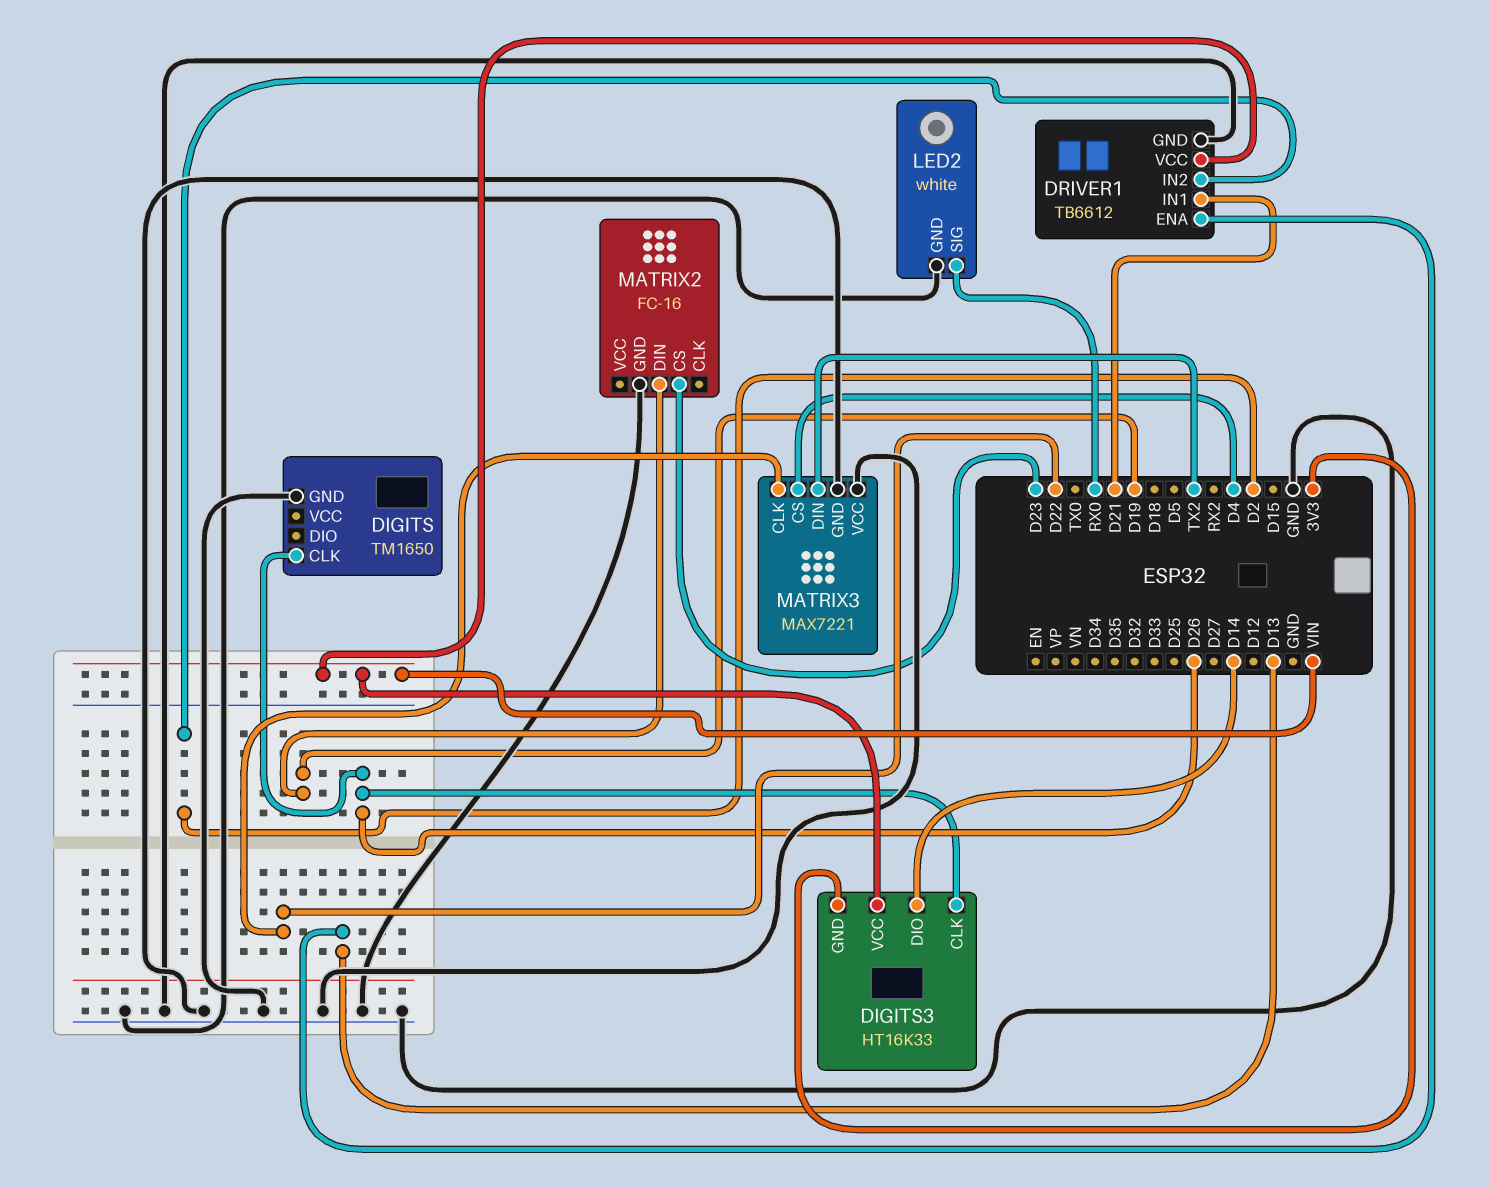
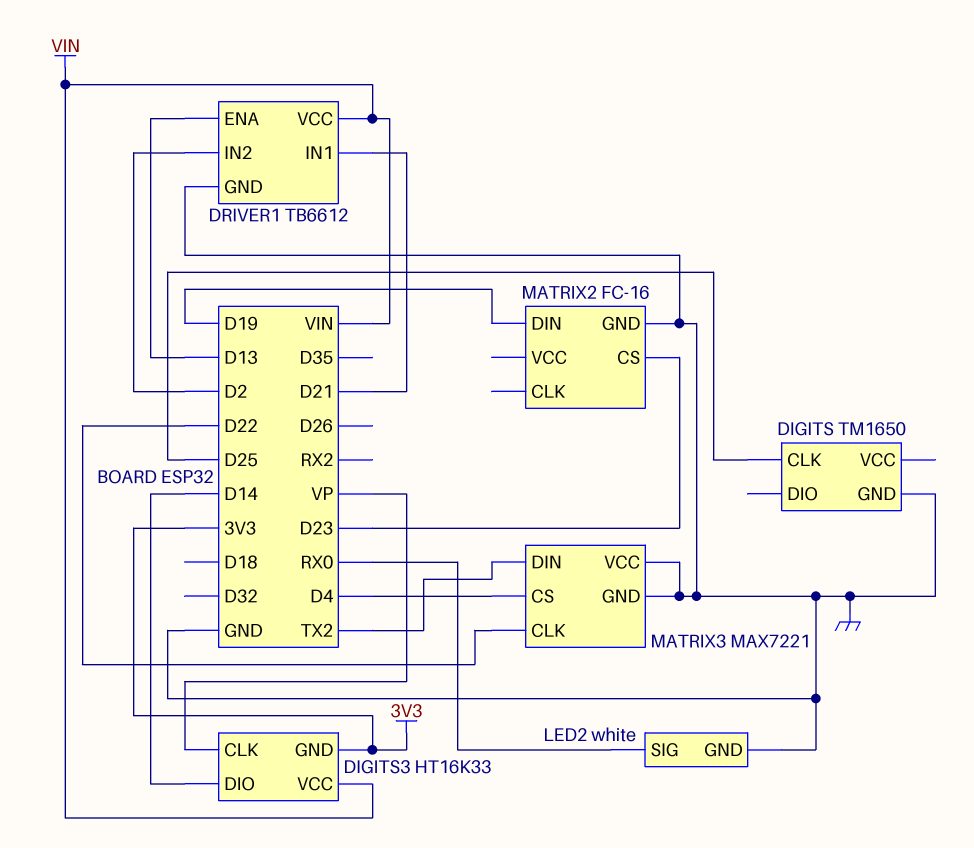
DIGITS pin CLK: D26 -> D25
DIGITS3 pin CLK: D26 -> VP

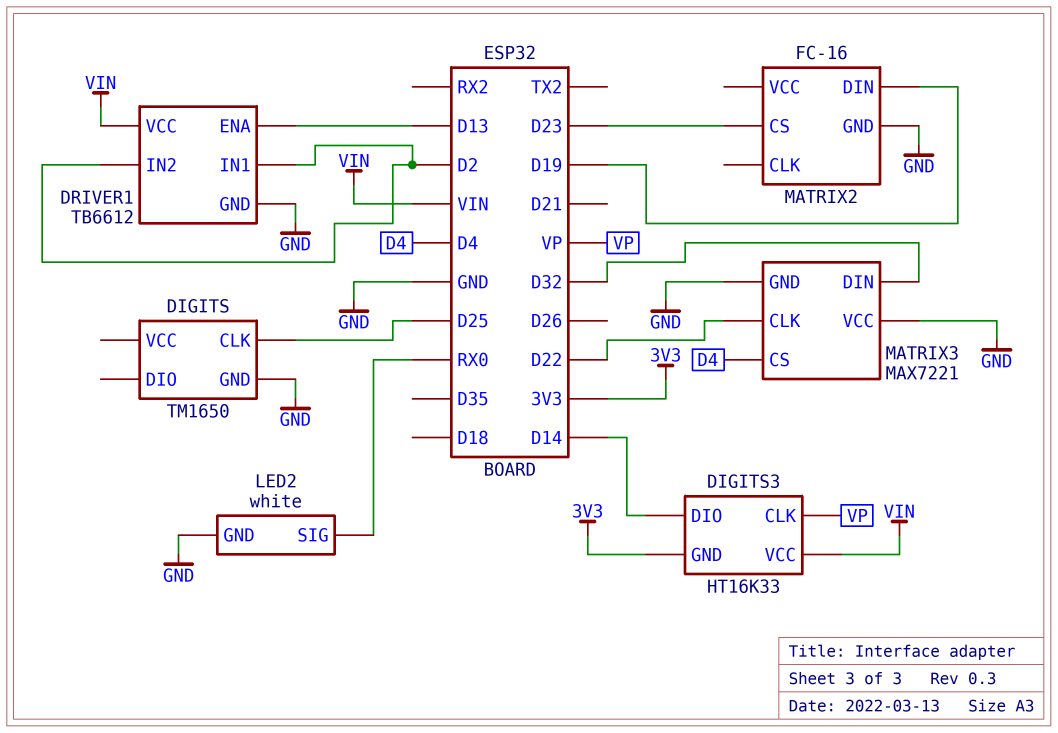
DRIVER1 pin IN1: D21 -> D2
MATRIX3 pin DIN: TX2 -> D32

